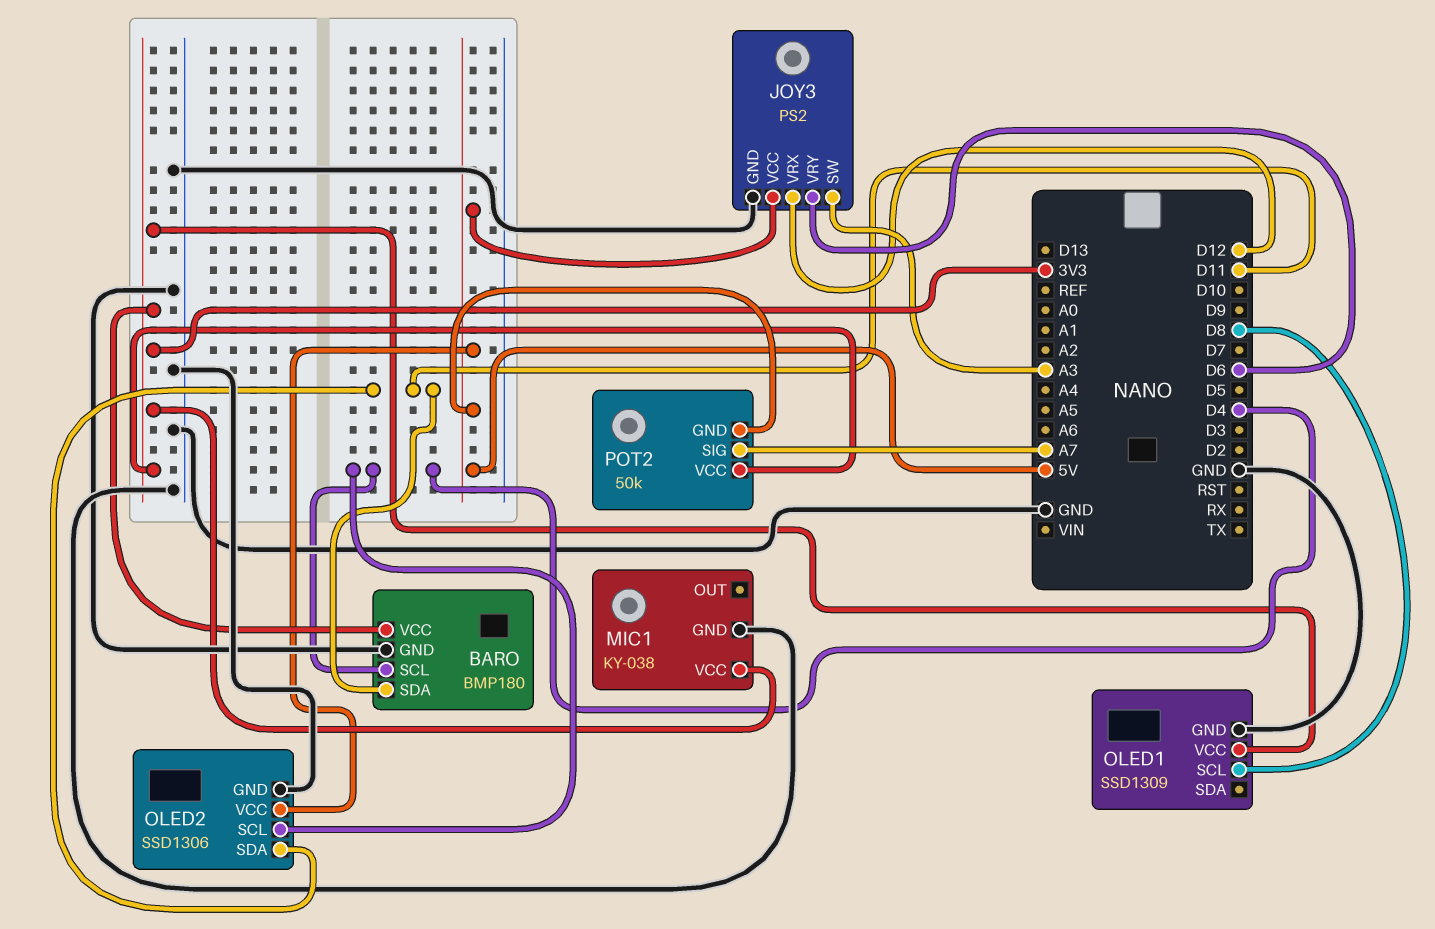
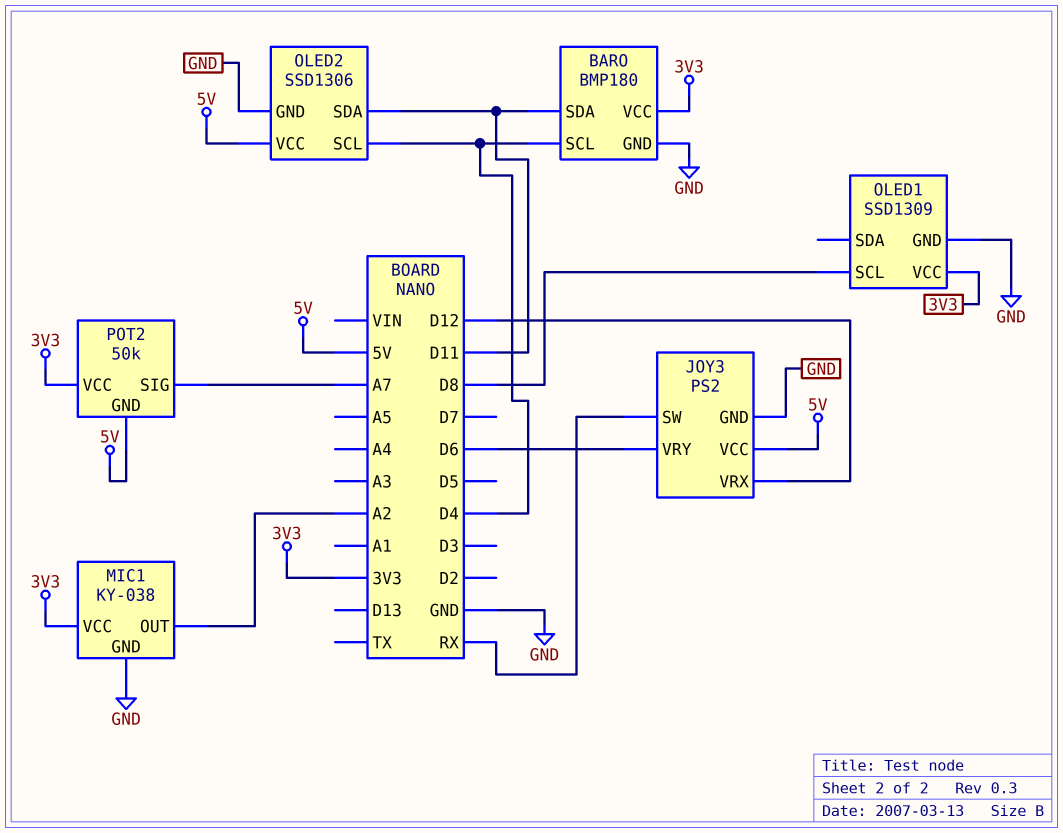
JOY3 pin SW: A3 -> RX
MIC1 pin OUT: none -> A2

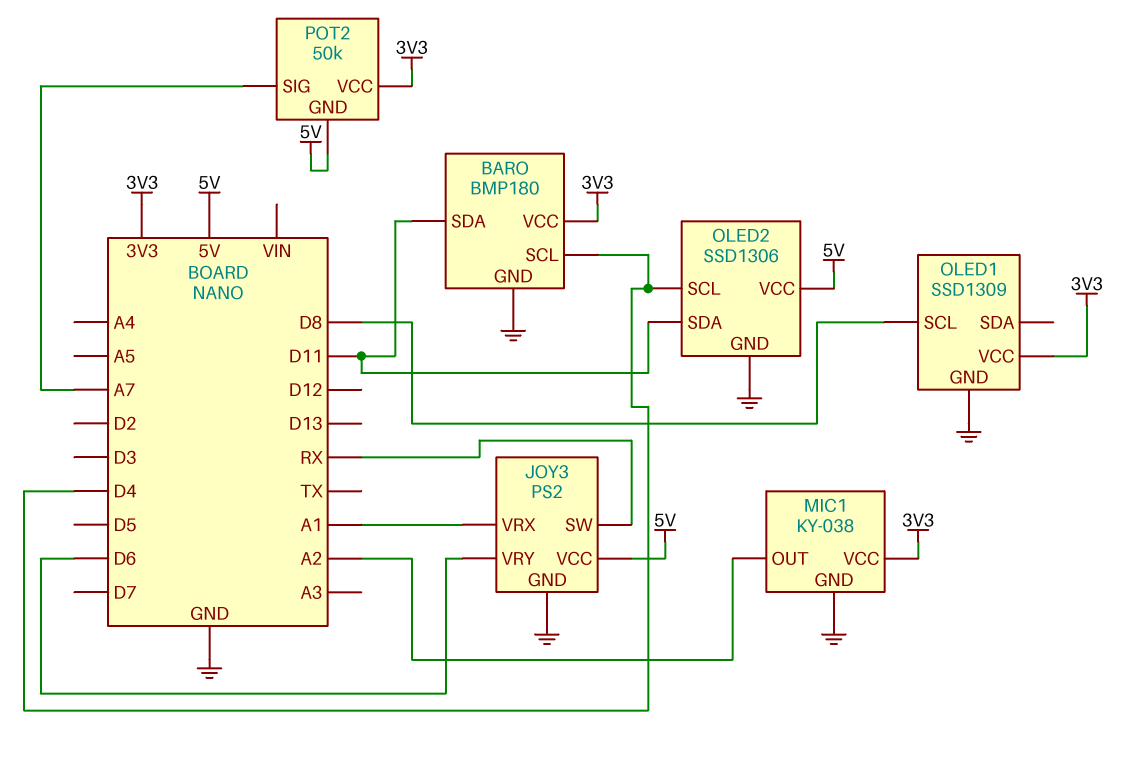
JOY3 pin VRX: D12 -> A1

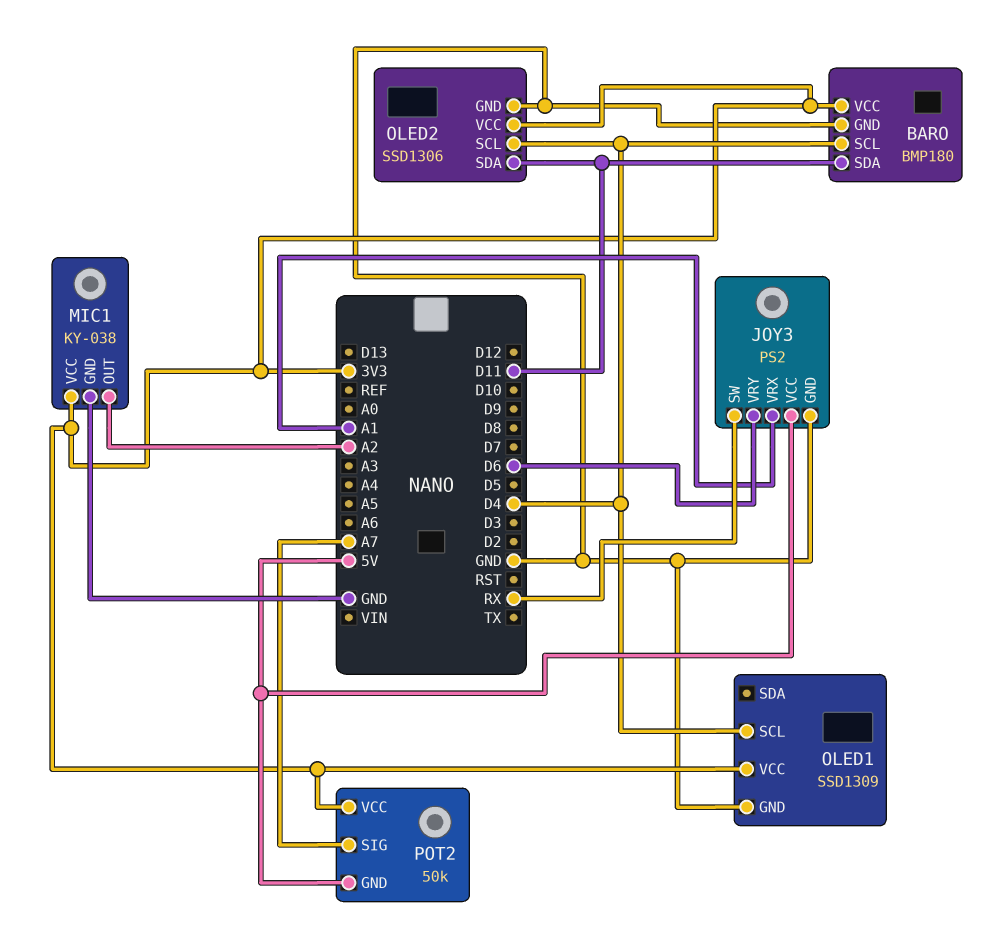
OLED1 pin SCL: D8 -> D4
OLED2 pin VCC: 5V -> 3V3

